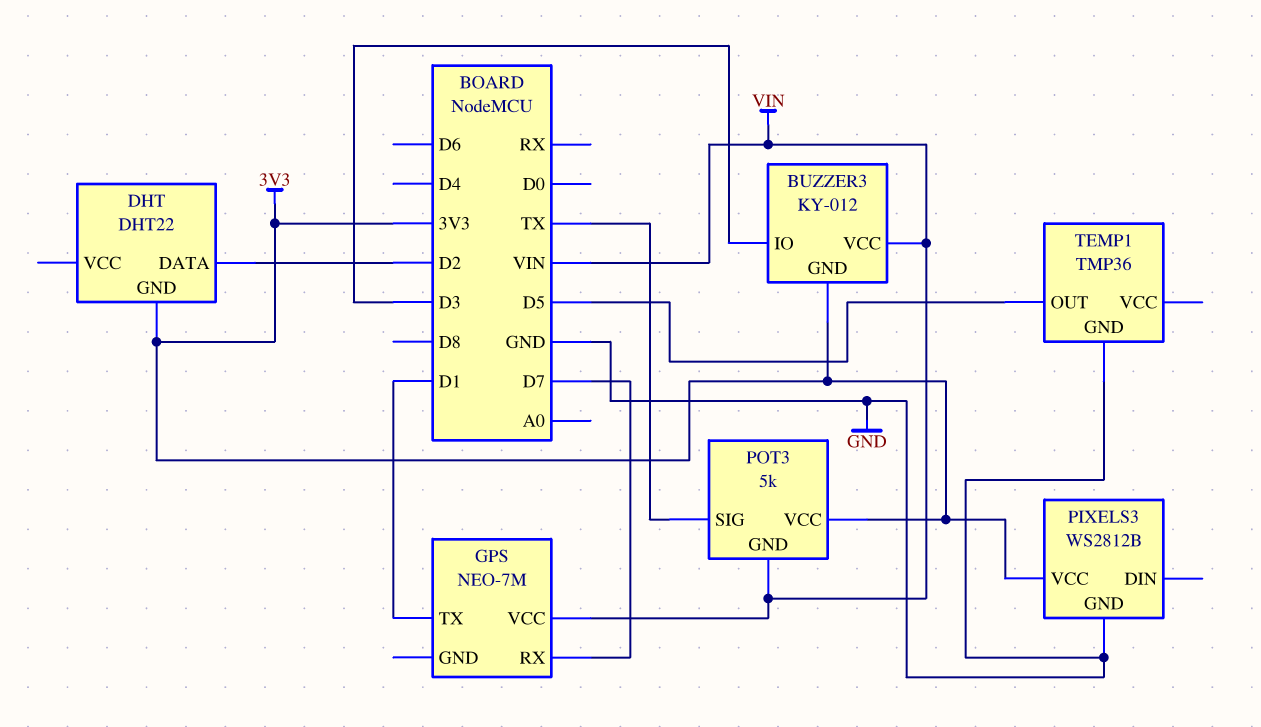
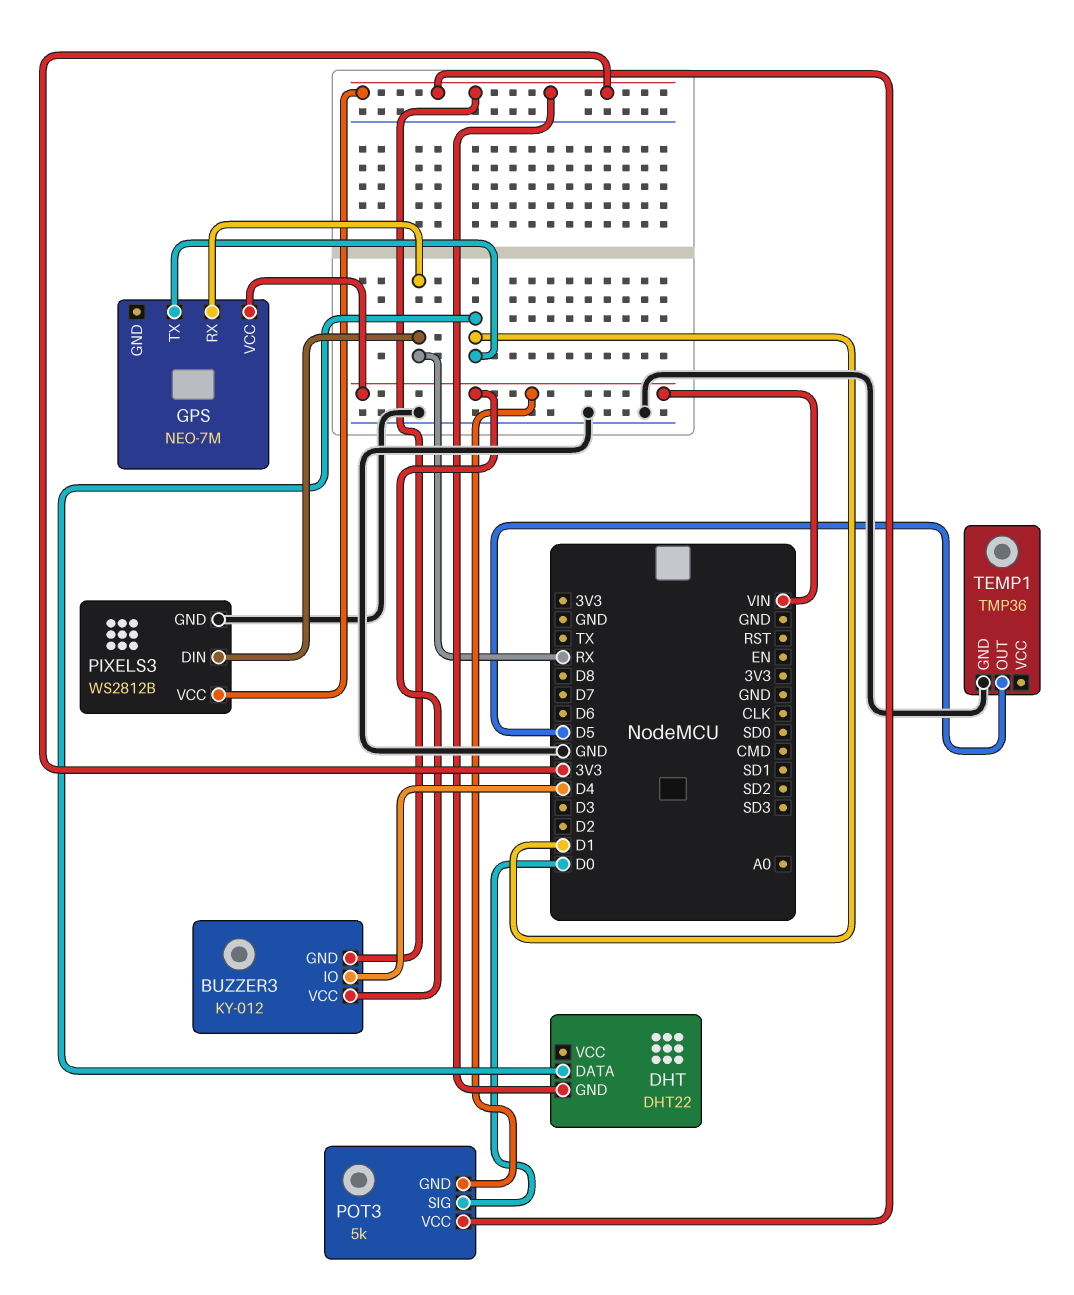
BUZZER3 pin IO: D3 -> D4
DHT pin DATA: D2 -> D1
GPS pin RX: D7 -> RX
PIXELS3 pin DIN: none -> RX
POT3 pin SIG: TX -> D0

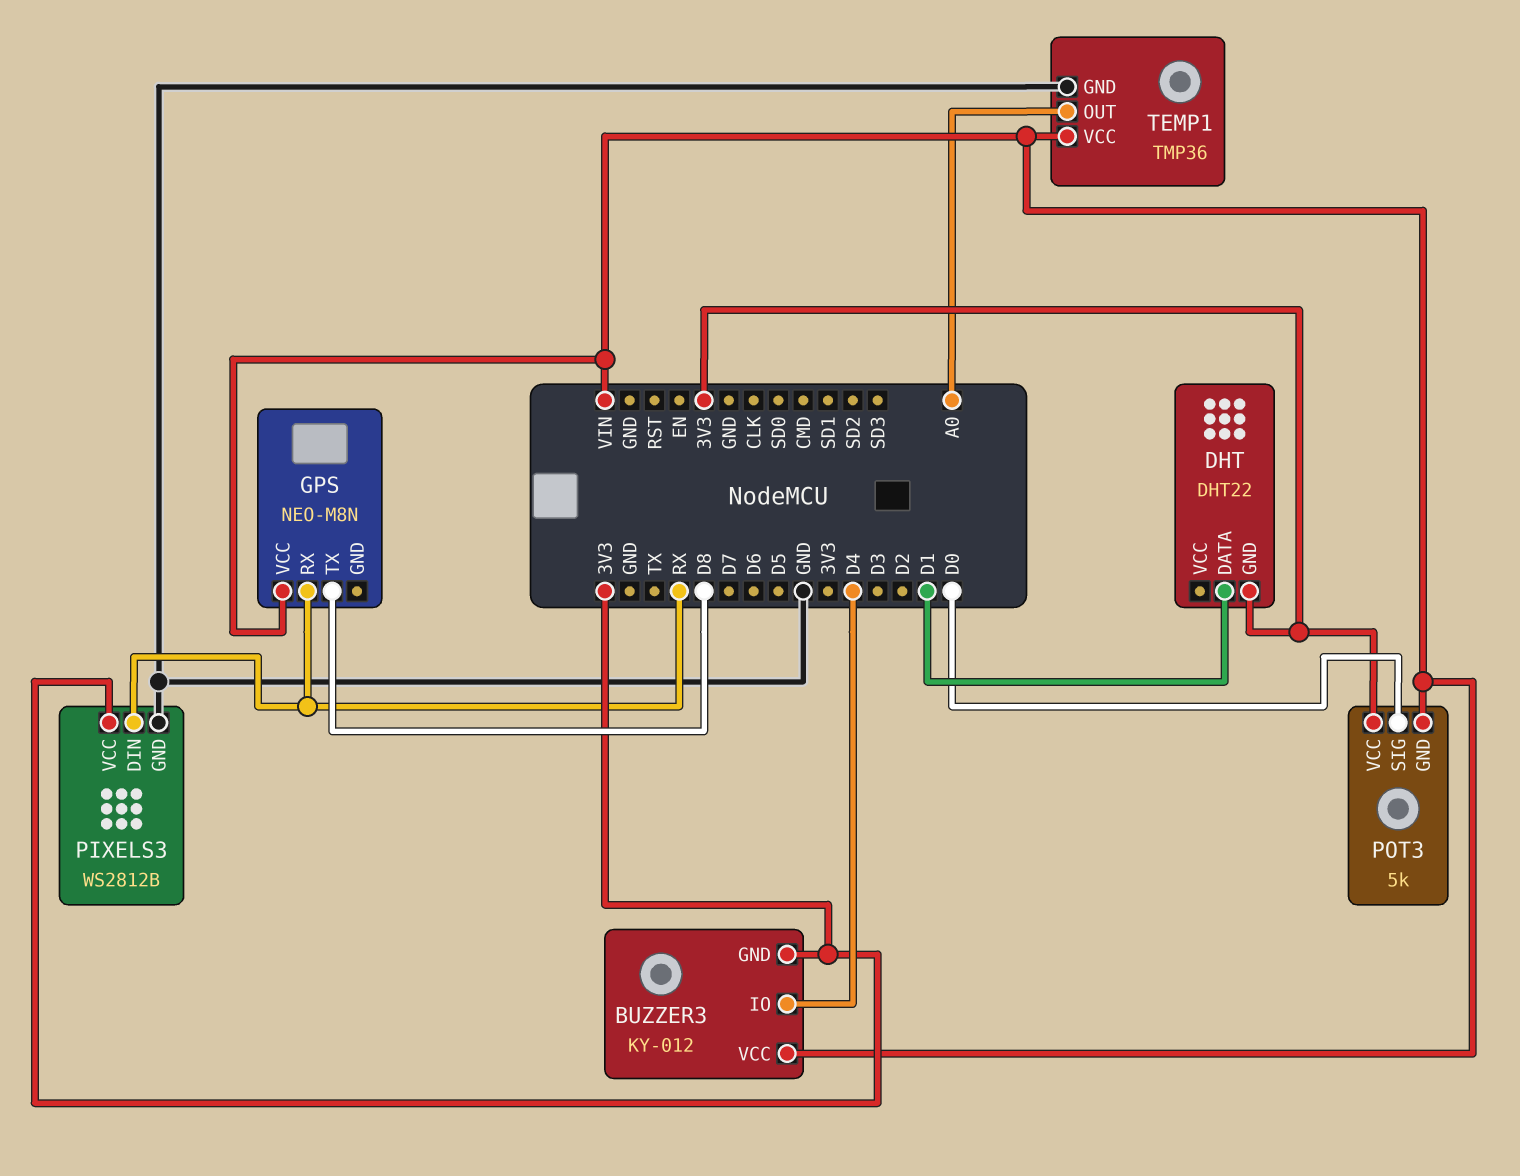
GPS: NEO-7M -> NEO-M8N
GPS pin TX: D1 -> D8
TEMP1 pin OUT: D5 -> A0
TEMP1 pin VCC: none -> VIN

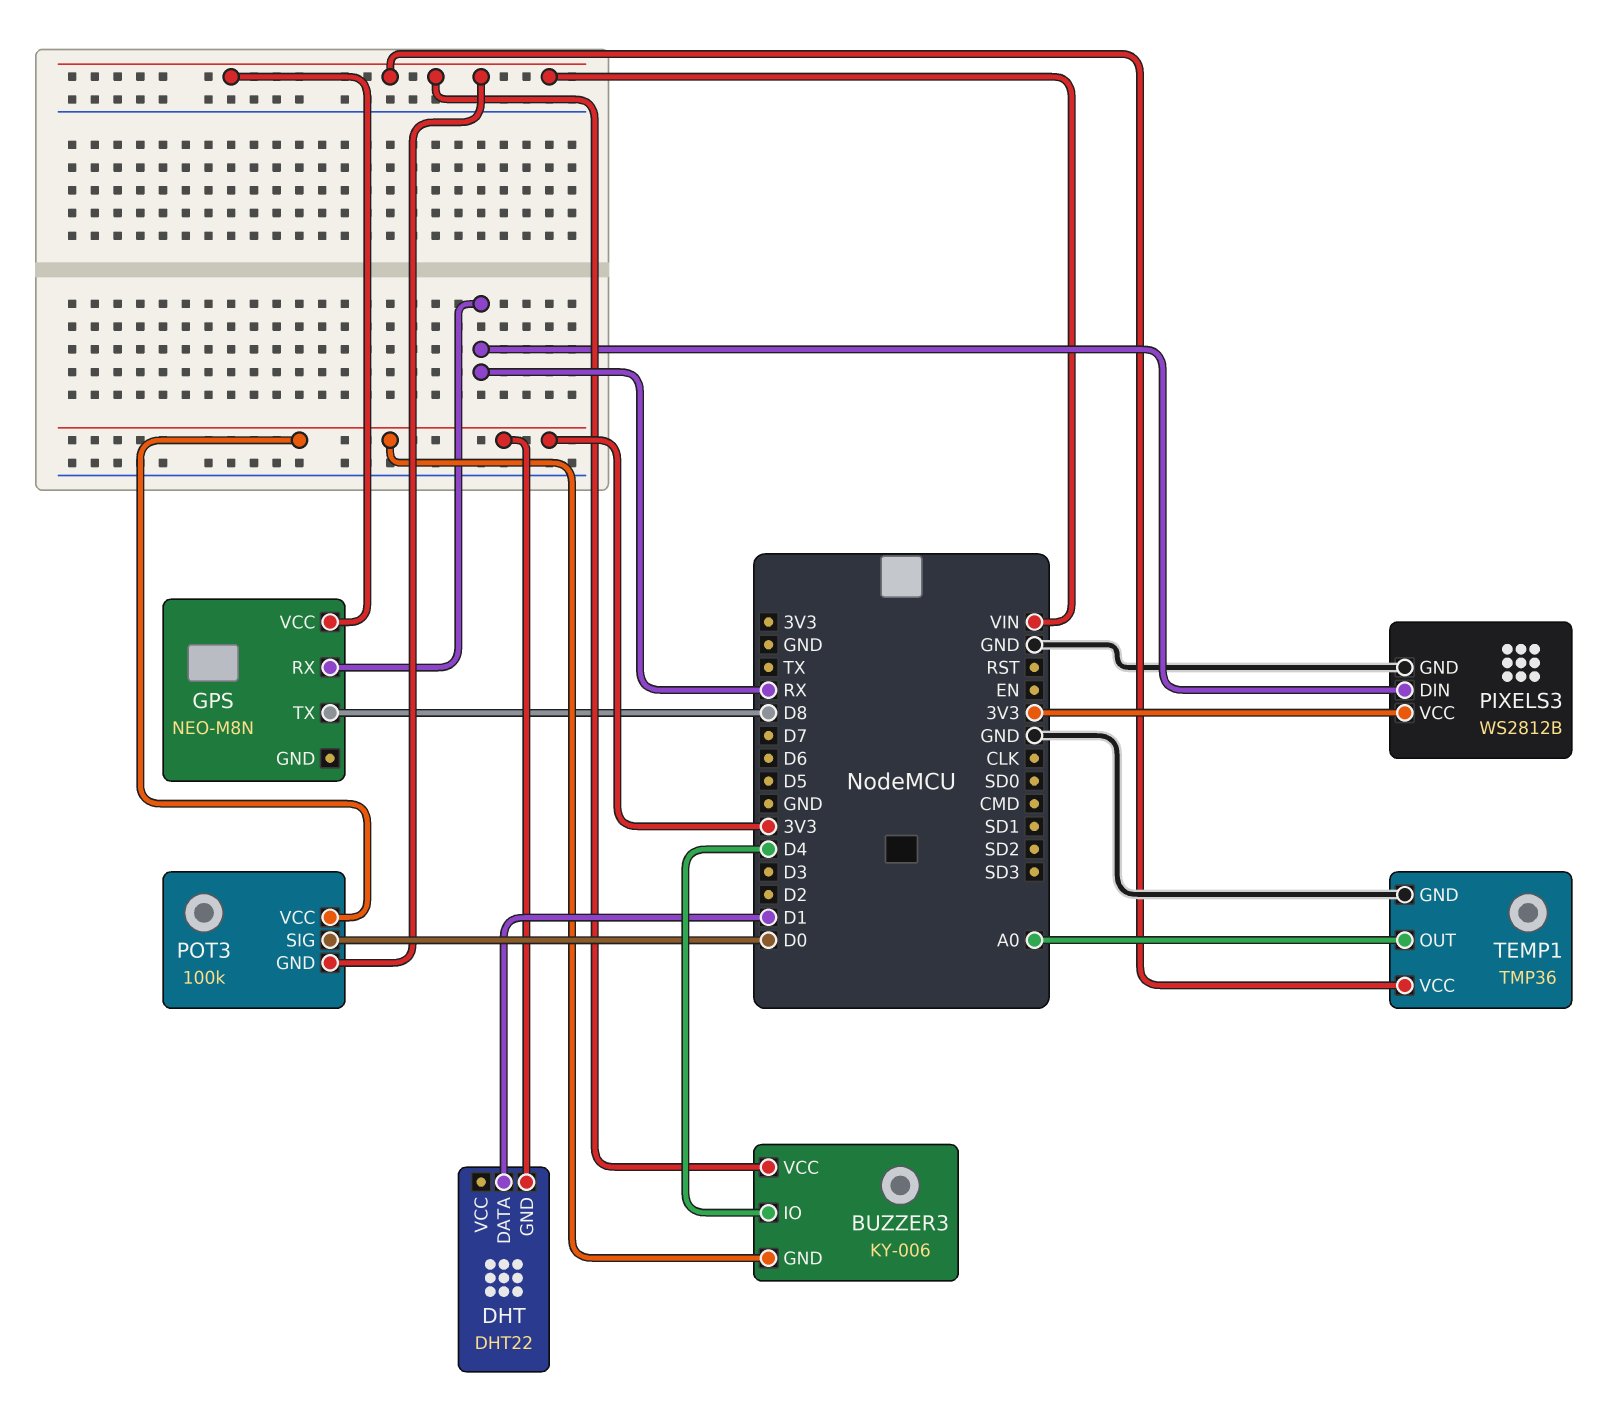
BUZZER3: KY-012 -> KY-006
POT3: 5k -> 100k

